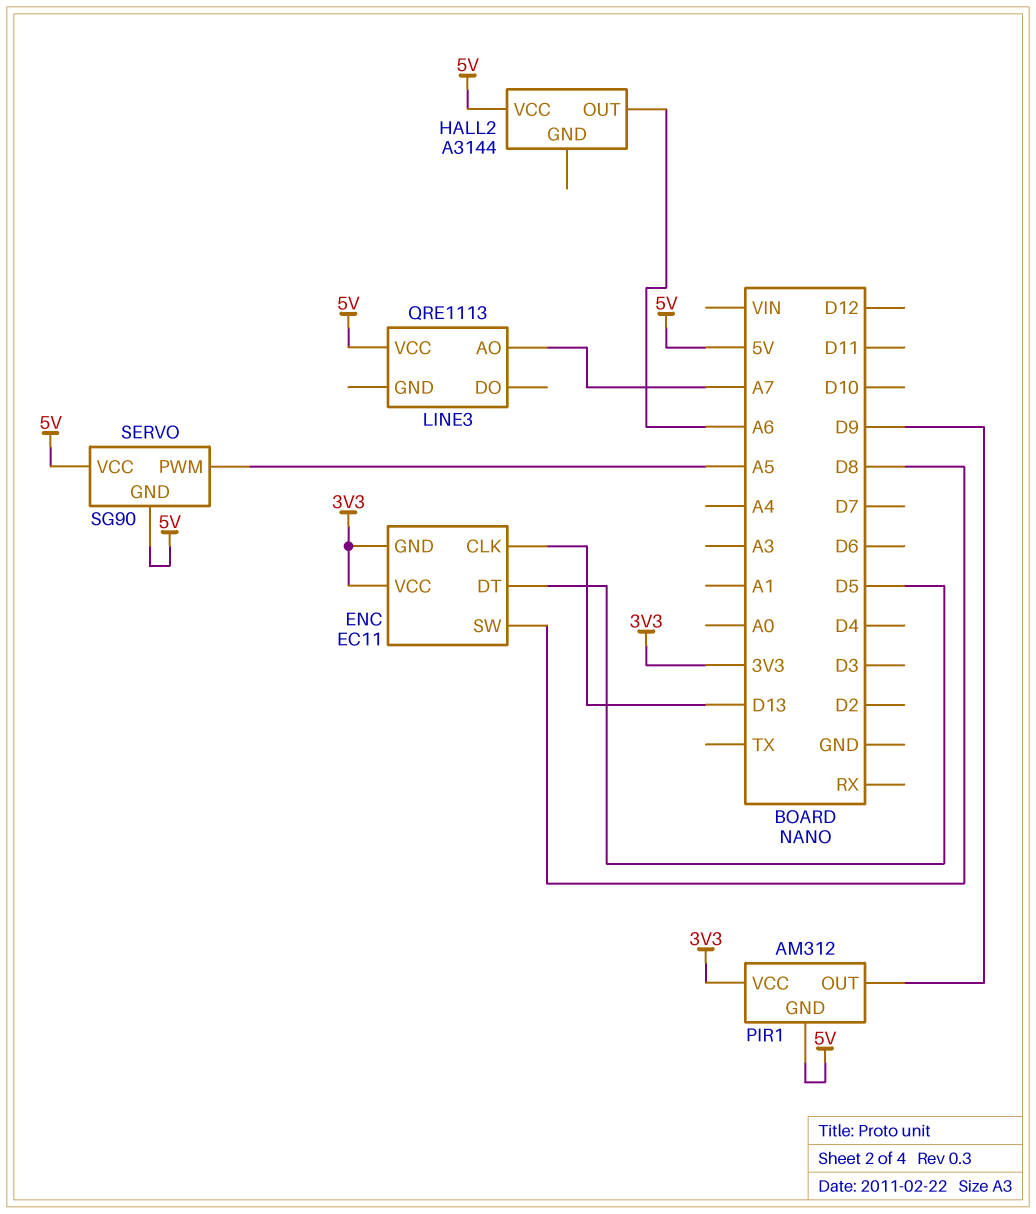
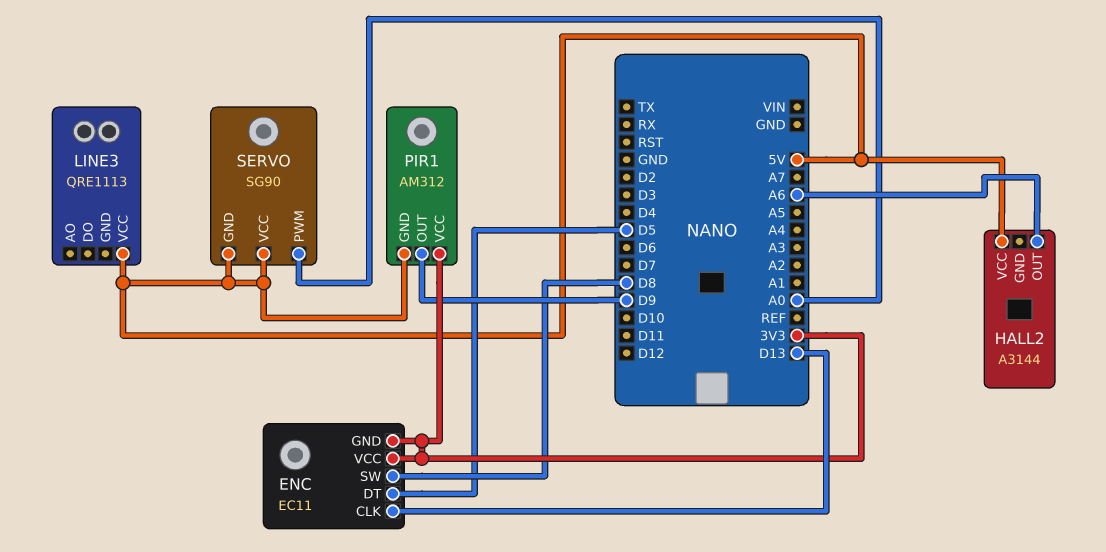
LINE3 pin AO: A7 -> none
SERVO pin PWM: A5 -> A0

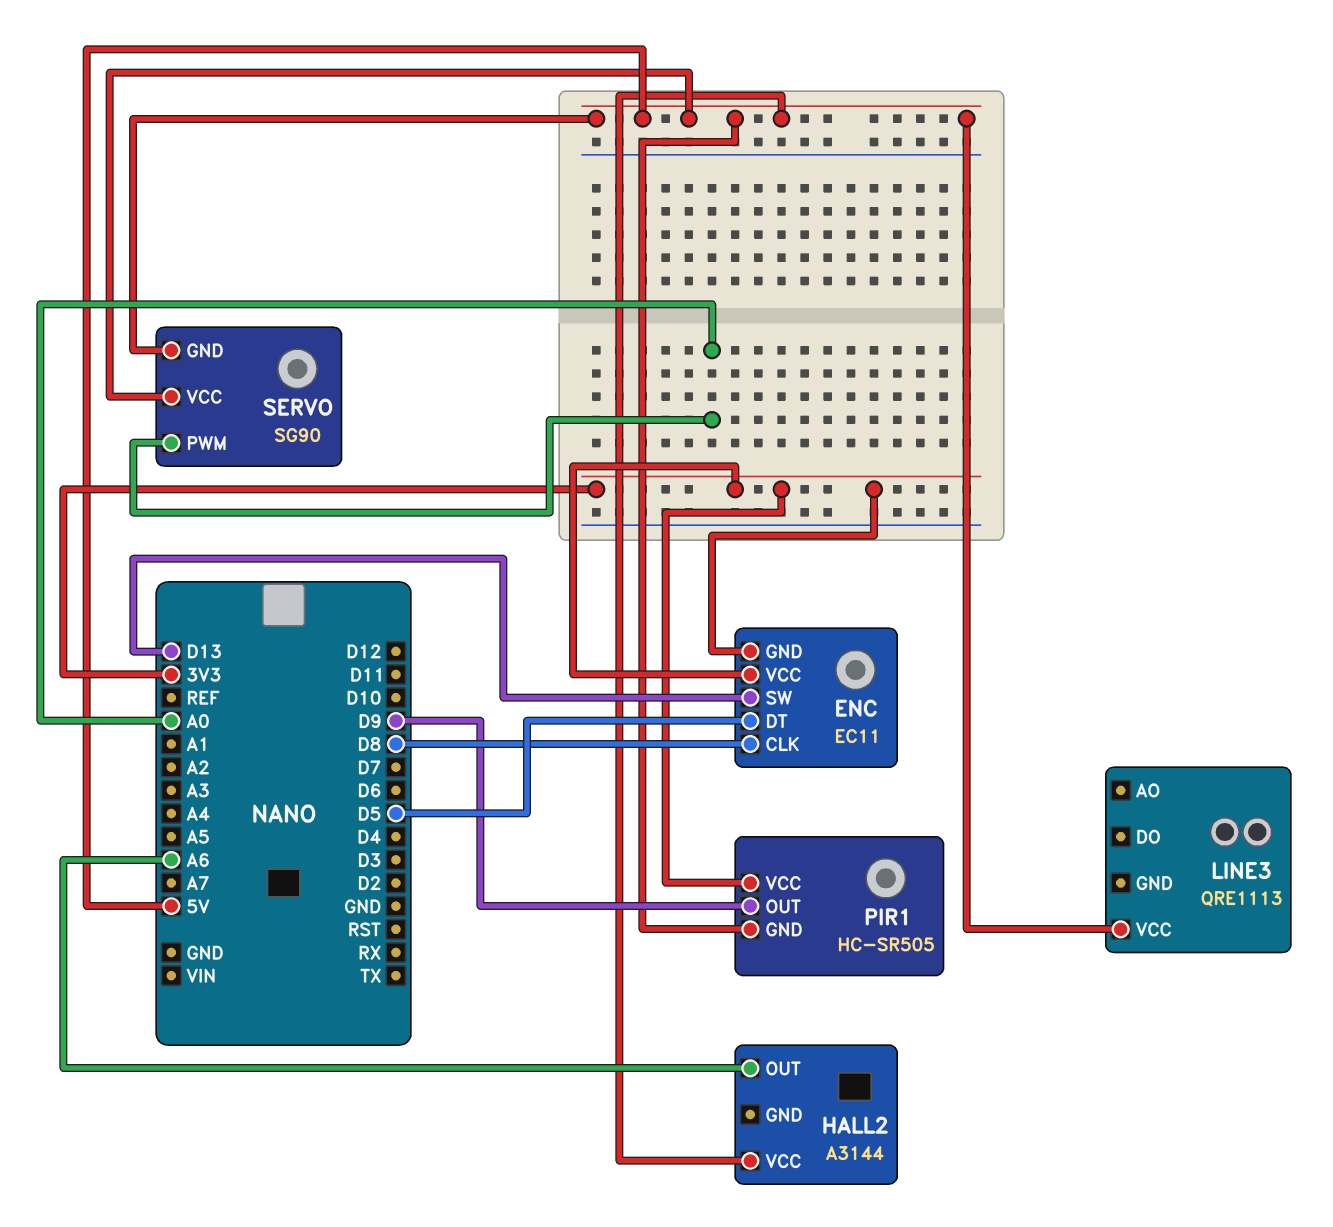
ENC pin CLK: D13 -> D8
ENC pin SW: D8 -> D13
PIR1: AM312 -> HC-SR505

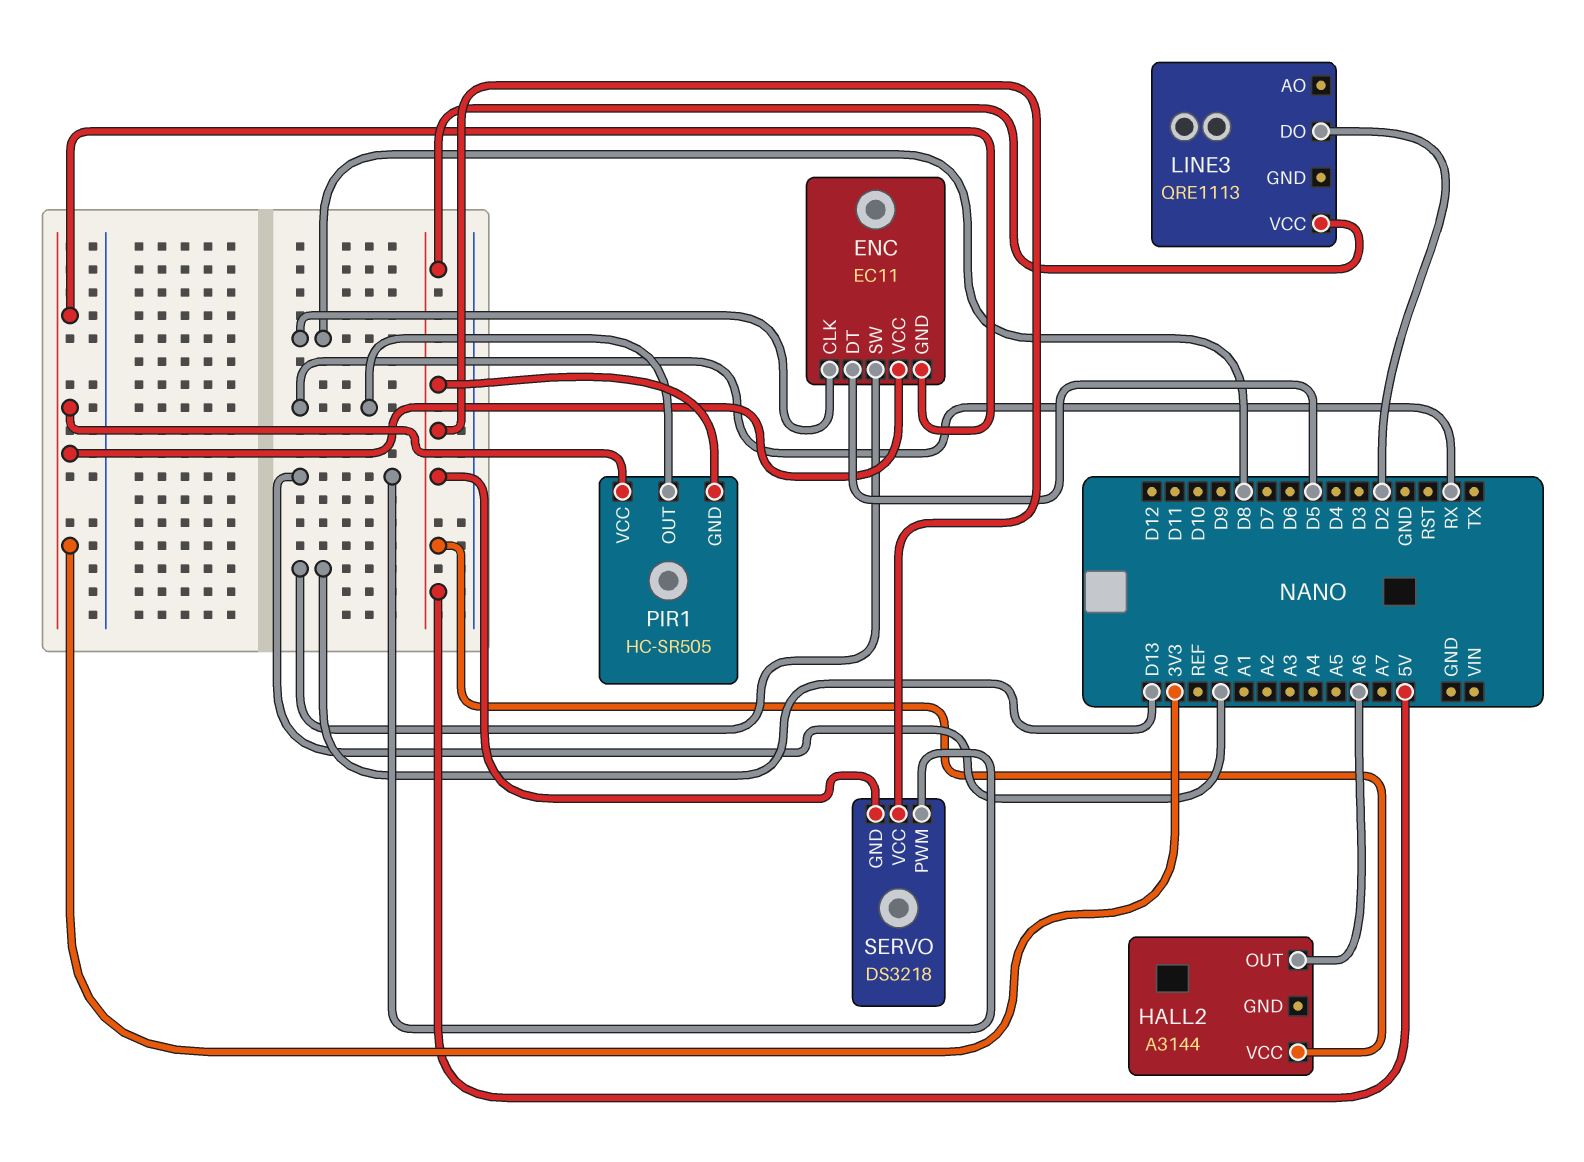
LINE3 pin DO: none -> D2
PIR1 pin OUT: D9 -> RX
SERVO: SG90 -> DS3218

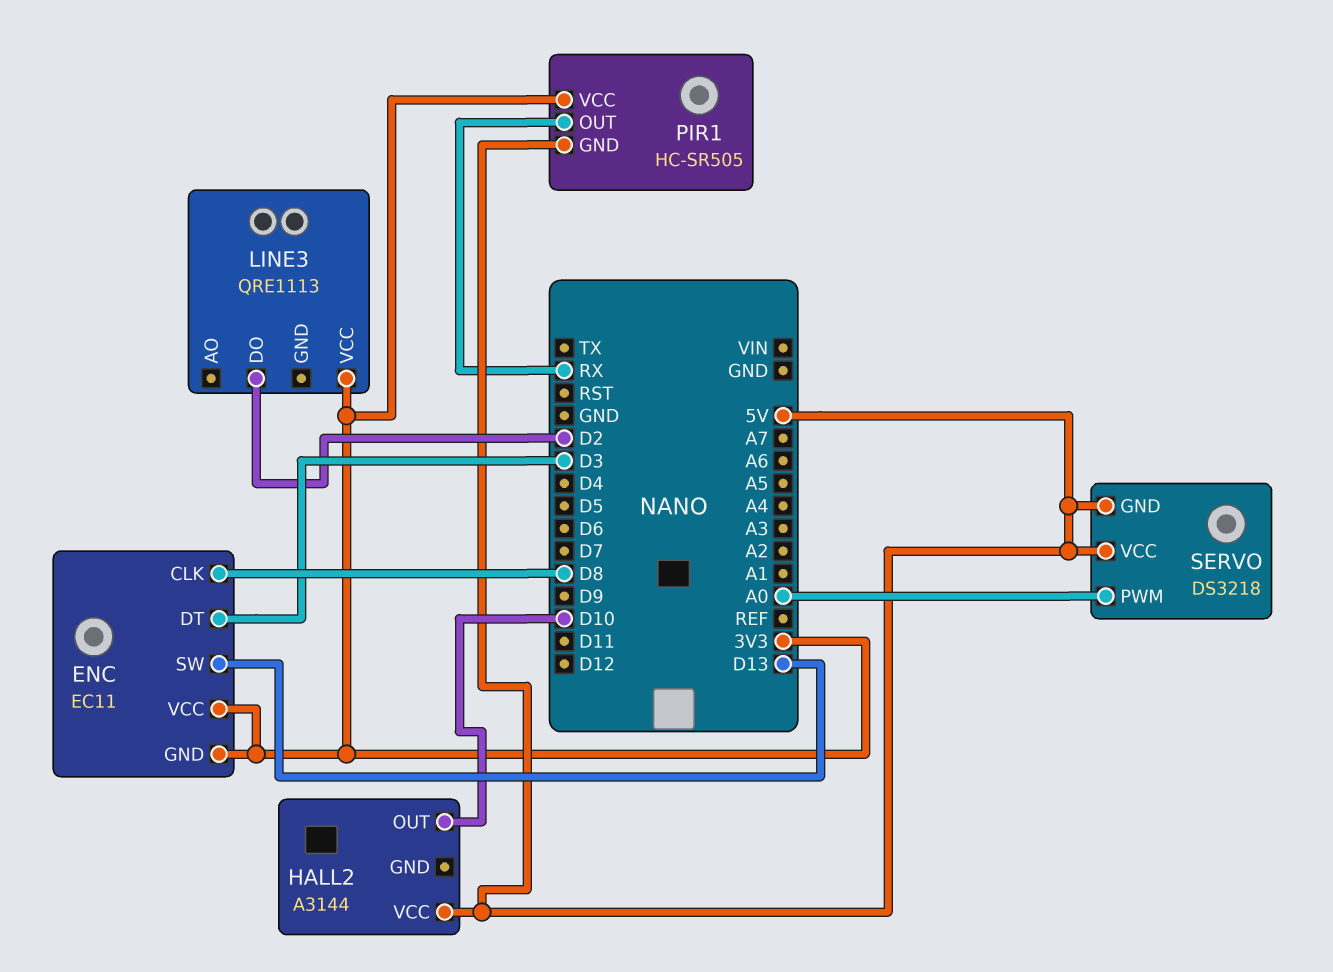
ENC pin DT: D5 -> D3
HALL2 pin OUT: A6 -> D10
LINE3 pin VCC: 5V -> 3V3

